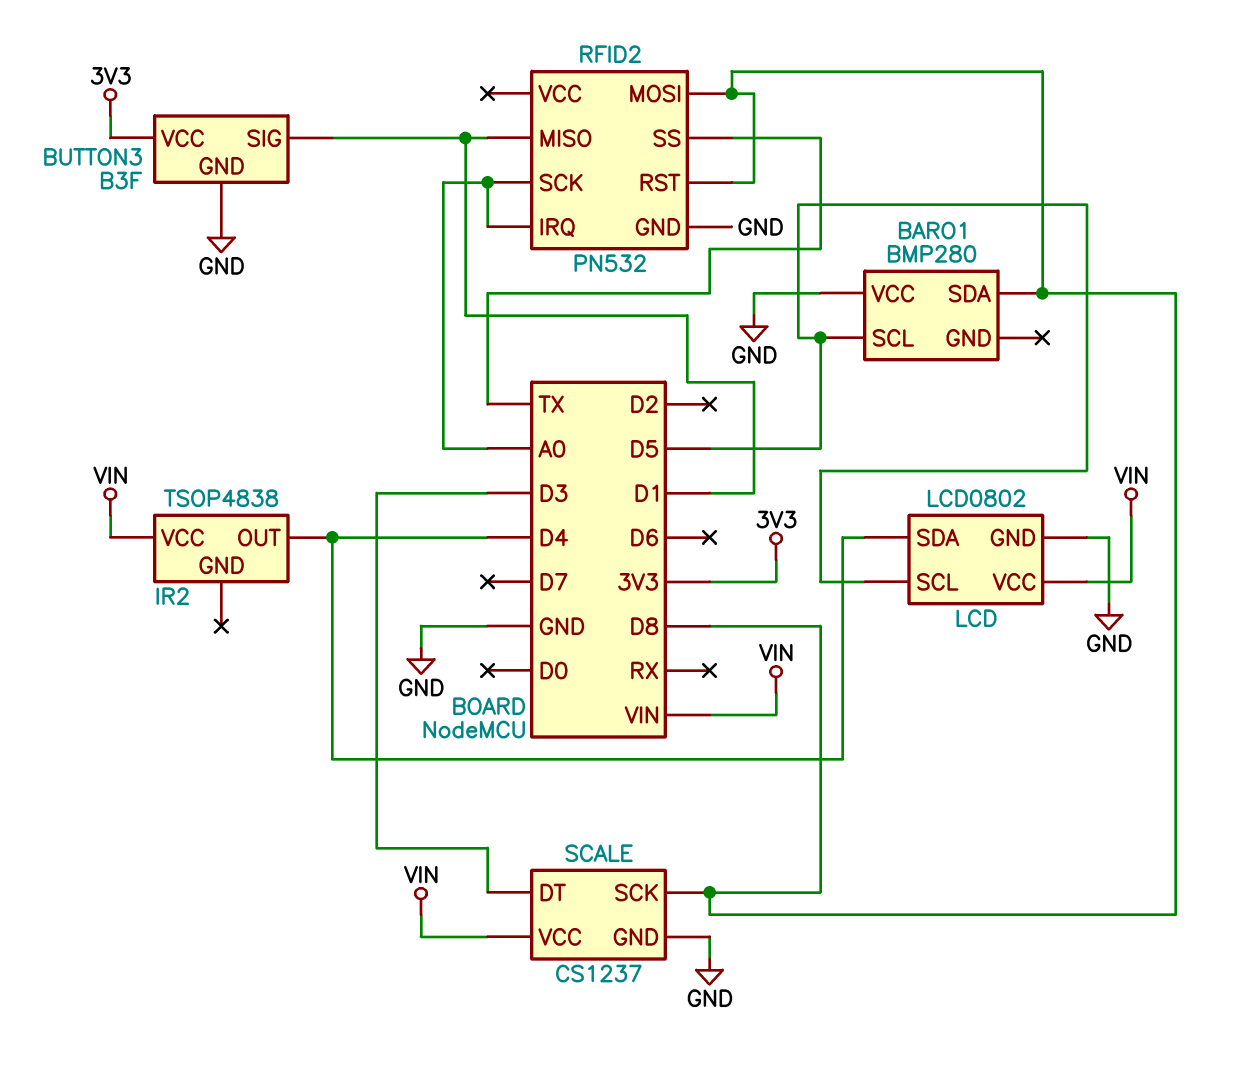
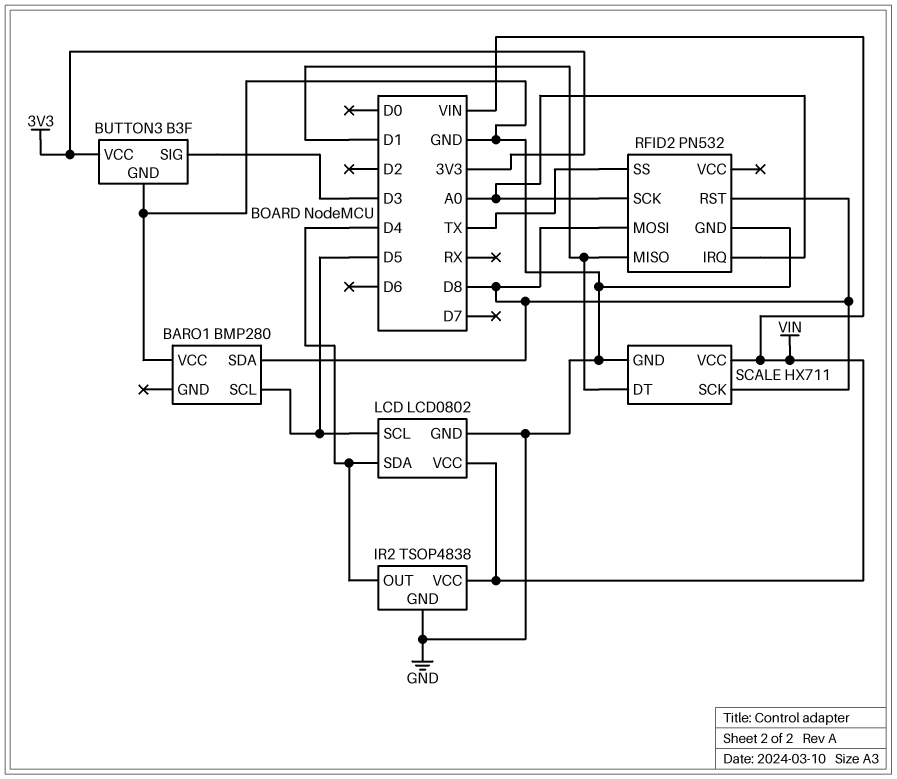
BUTTON3 pin SIG: D1 -> D3
IR2 pin GND: none -> GND
SCALE: CS1237 -> HX711
SCALE pin DT: D3 -> D1

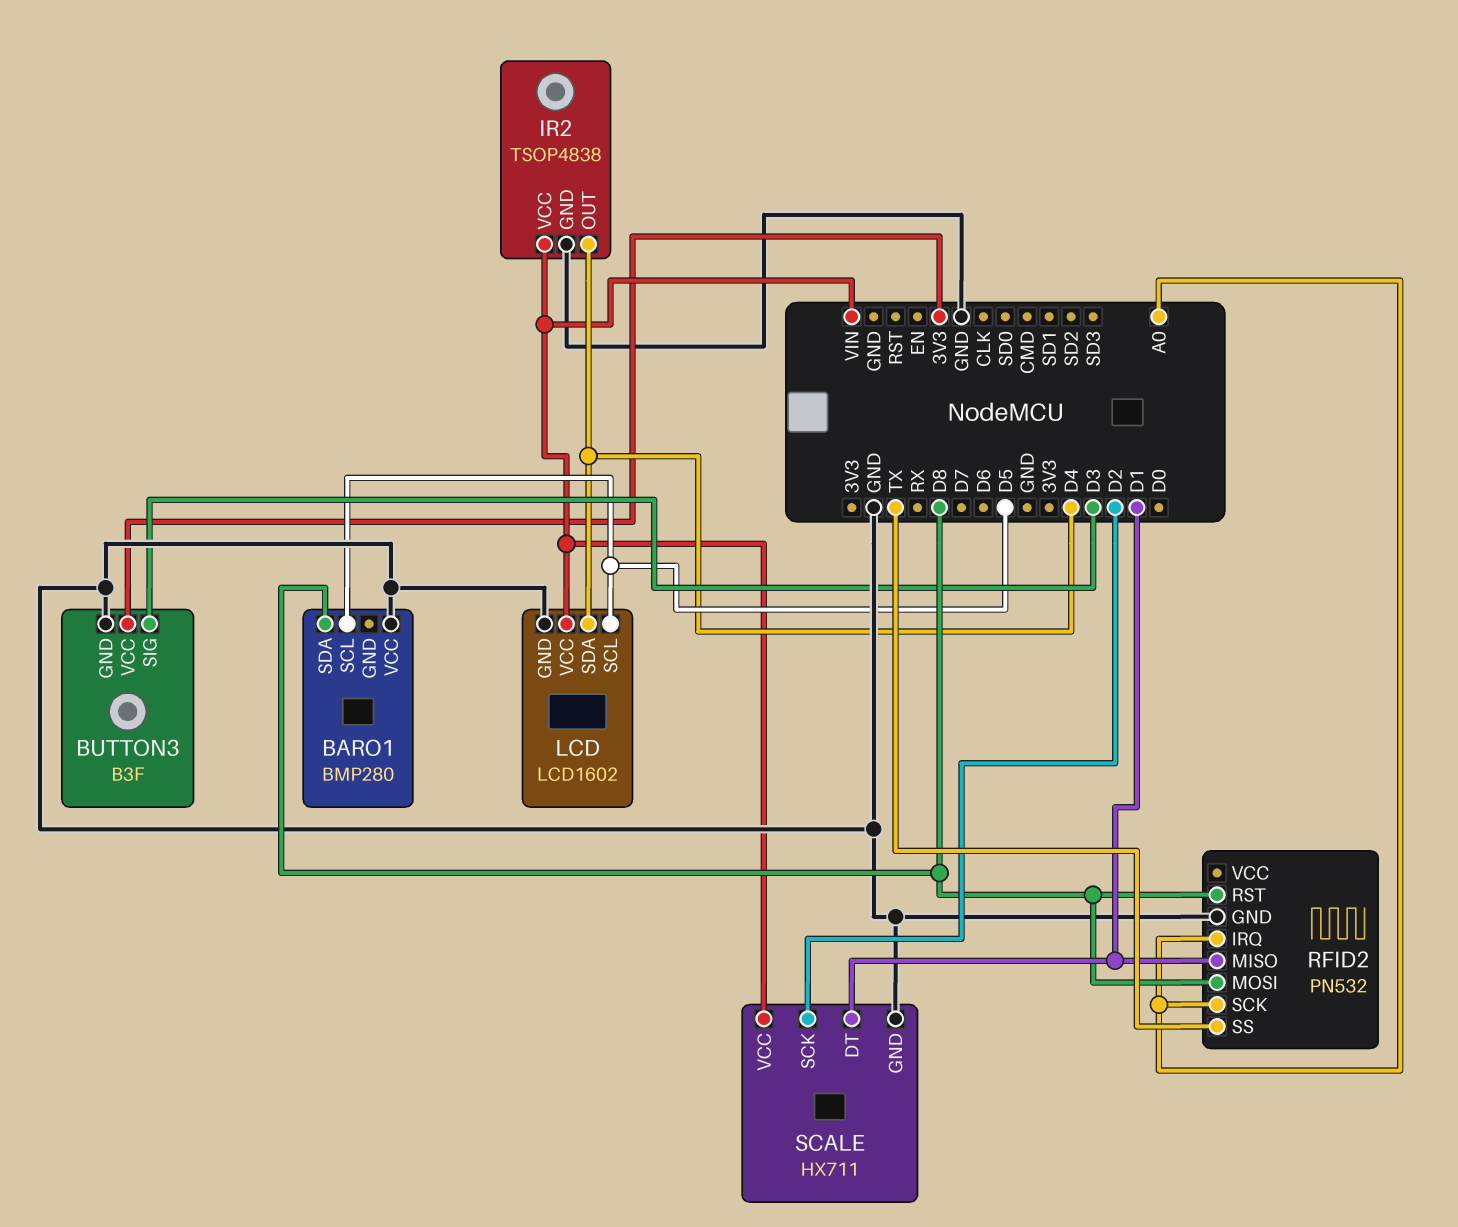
LCD: LCD0802 -> LCD1602
SCALE pin SCK: D8 -> D2

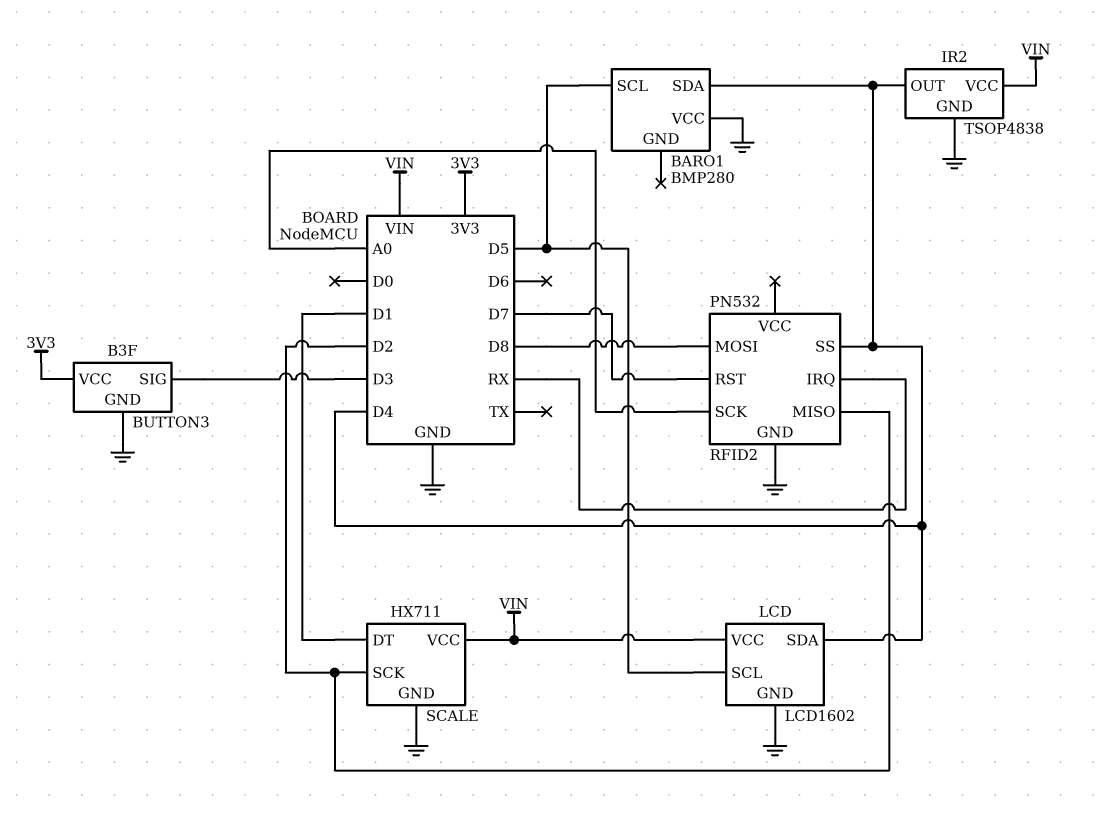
BARO1 pin SDA: D8 -> D4
RFID2 pin IRQ: A0 -> RX
RFID2 pin MISO: D1 -> D2
RFID2 pin RST: D8 -> D7
RFID2 pin SS: TX -> D4

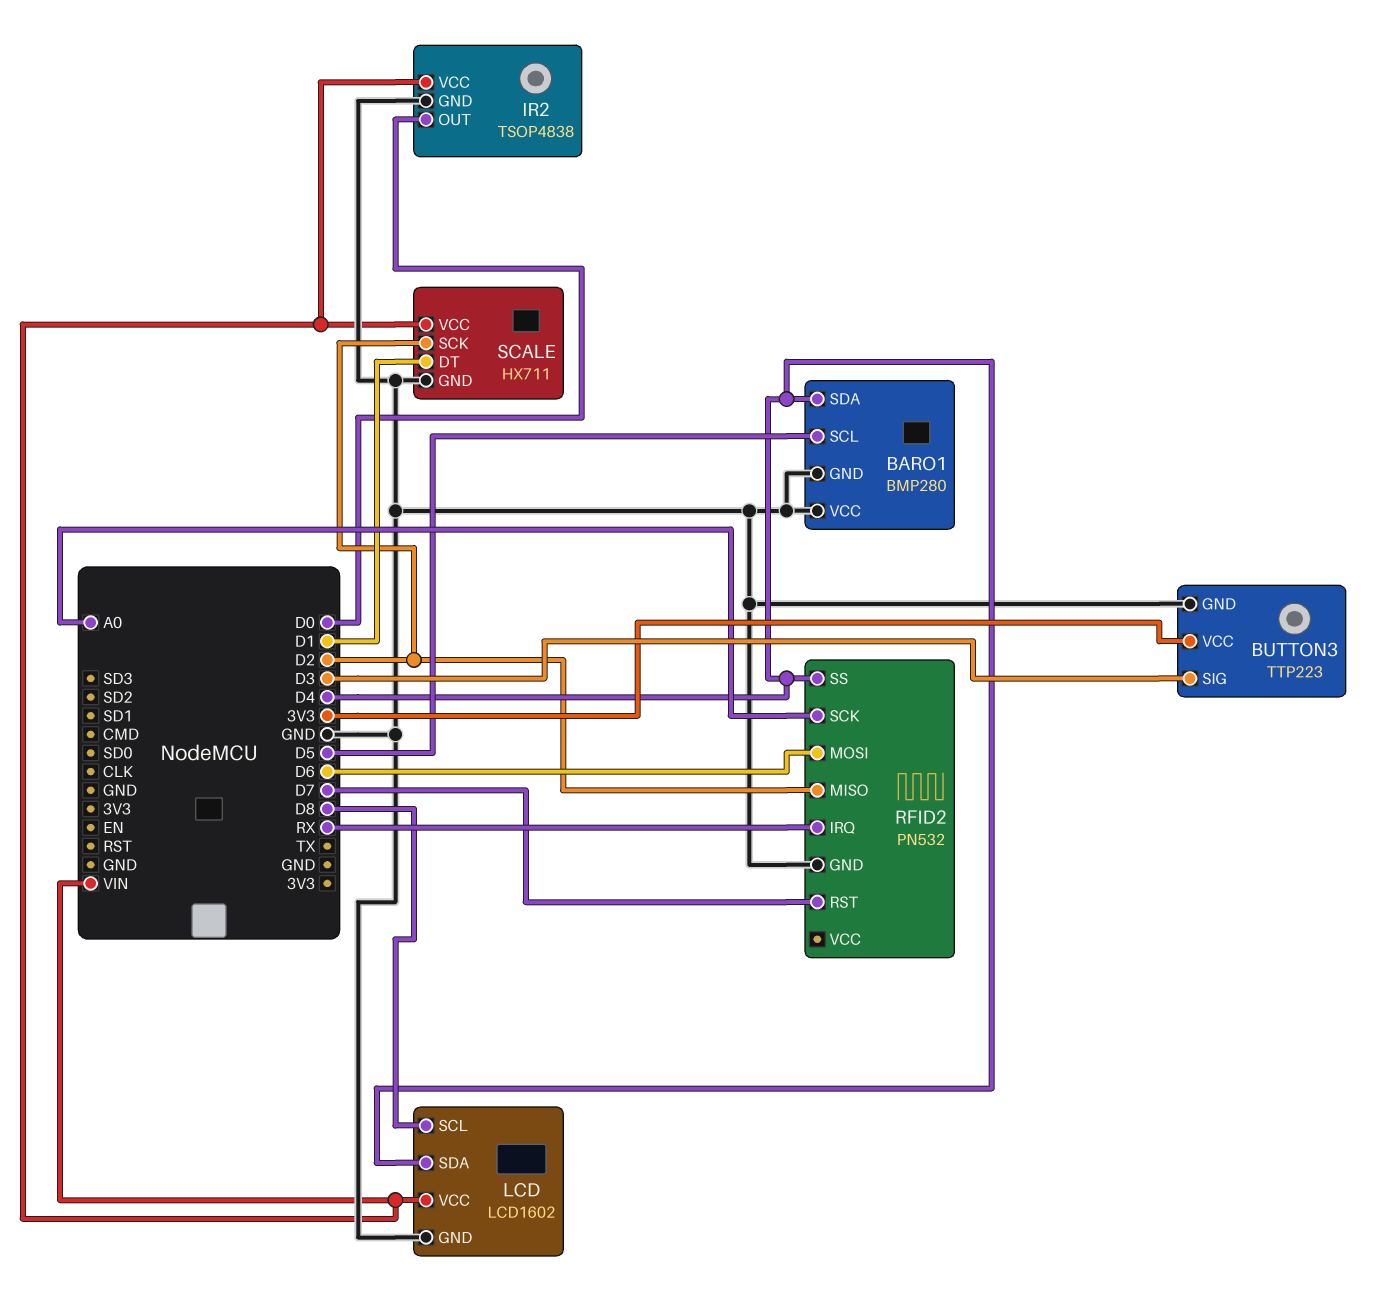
BARO1 pin GND: none -> GND
BUTTON3: B3F -> TTP223
IR2 pin OUT: D4 -> D0
LCD pin SCL: D5 -> D8
RFID2 pin MOSI: D8 -> D6

